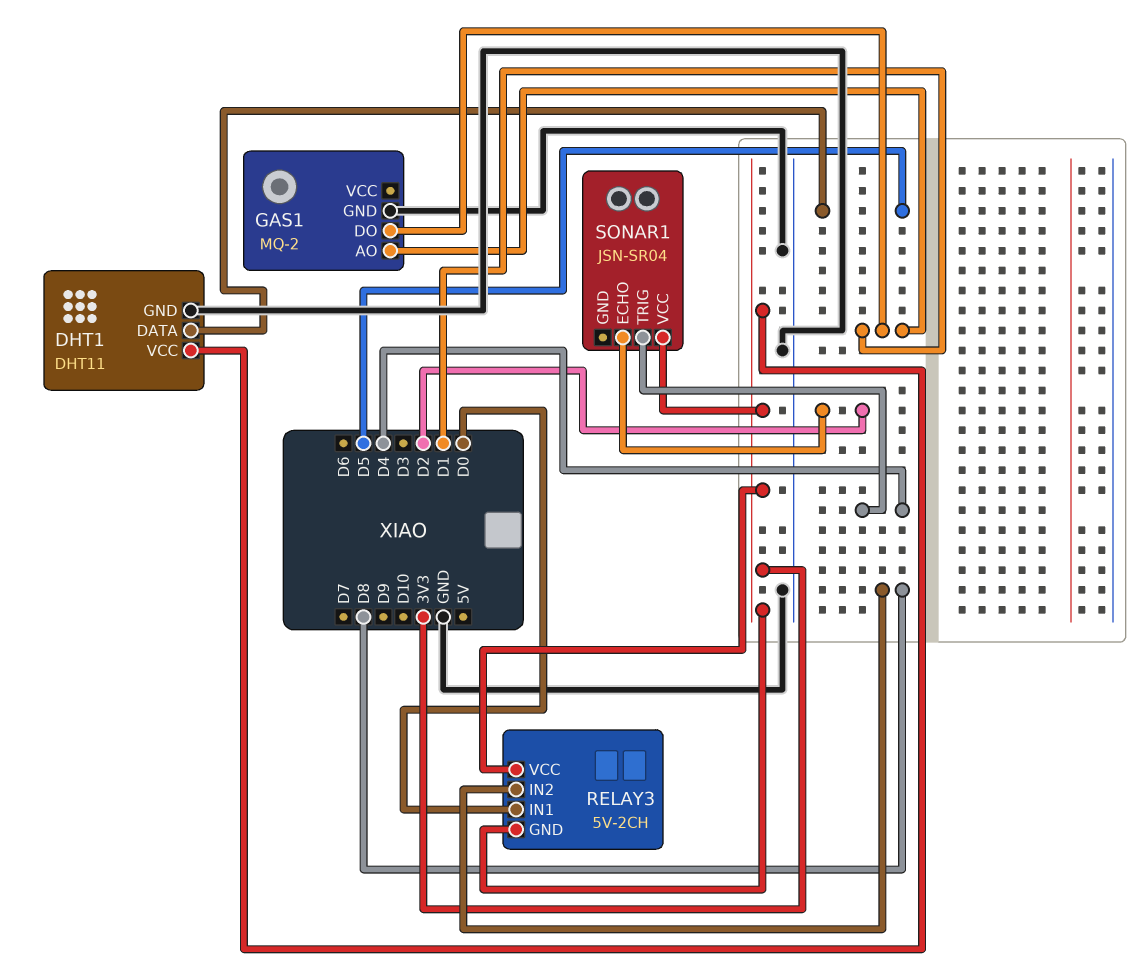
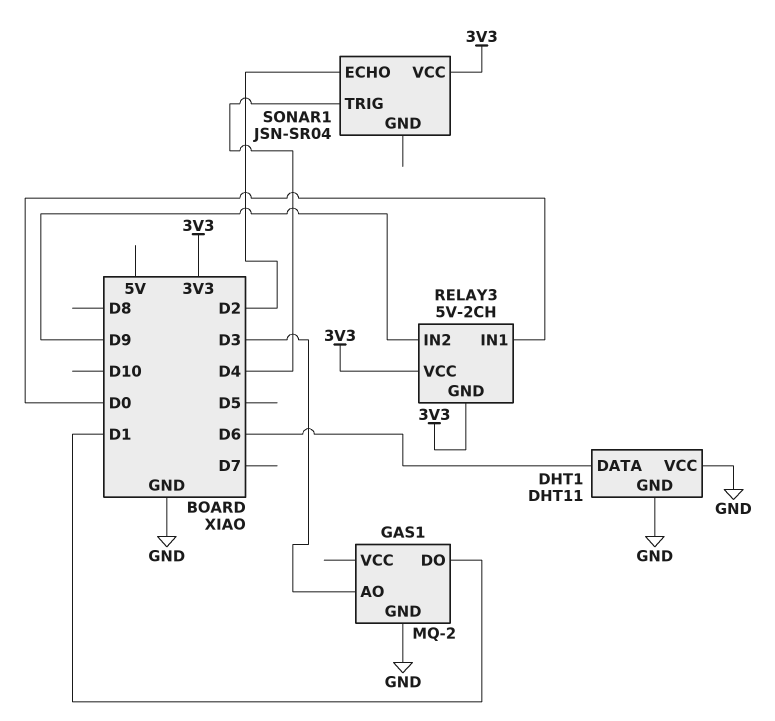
DHT1 pin DATA: D5 -> D6
DHT1 pin VCC: 3V3 -> GND
GAS1 pin AO: D1 -> D3
RELAY3 pin IN2: D8 -> D9

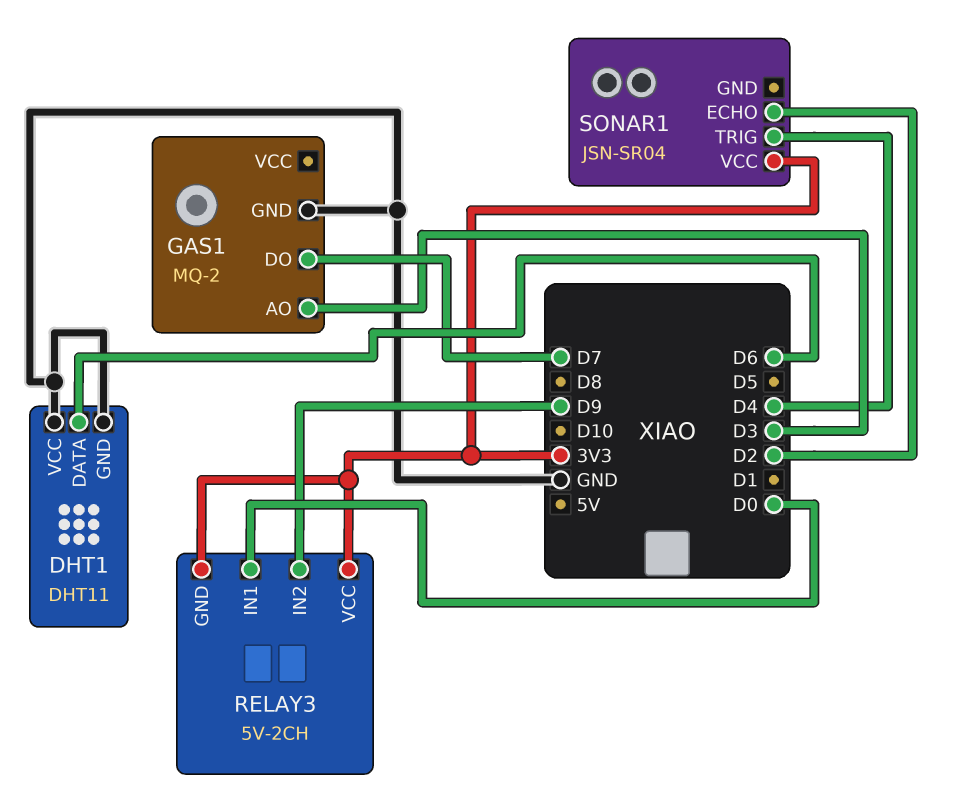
GAS1 pin DO: D1 -> D7

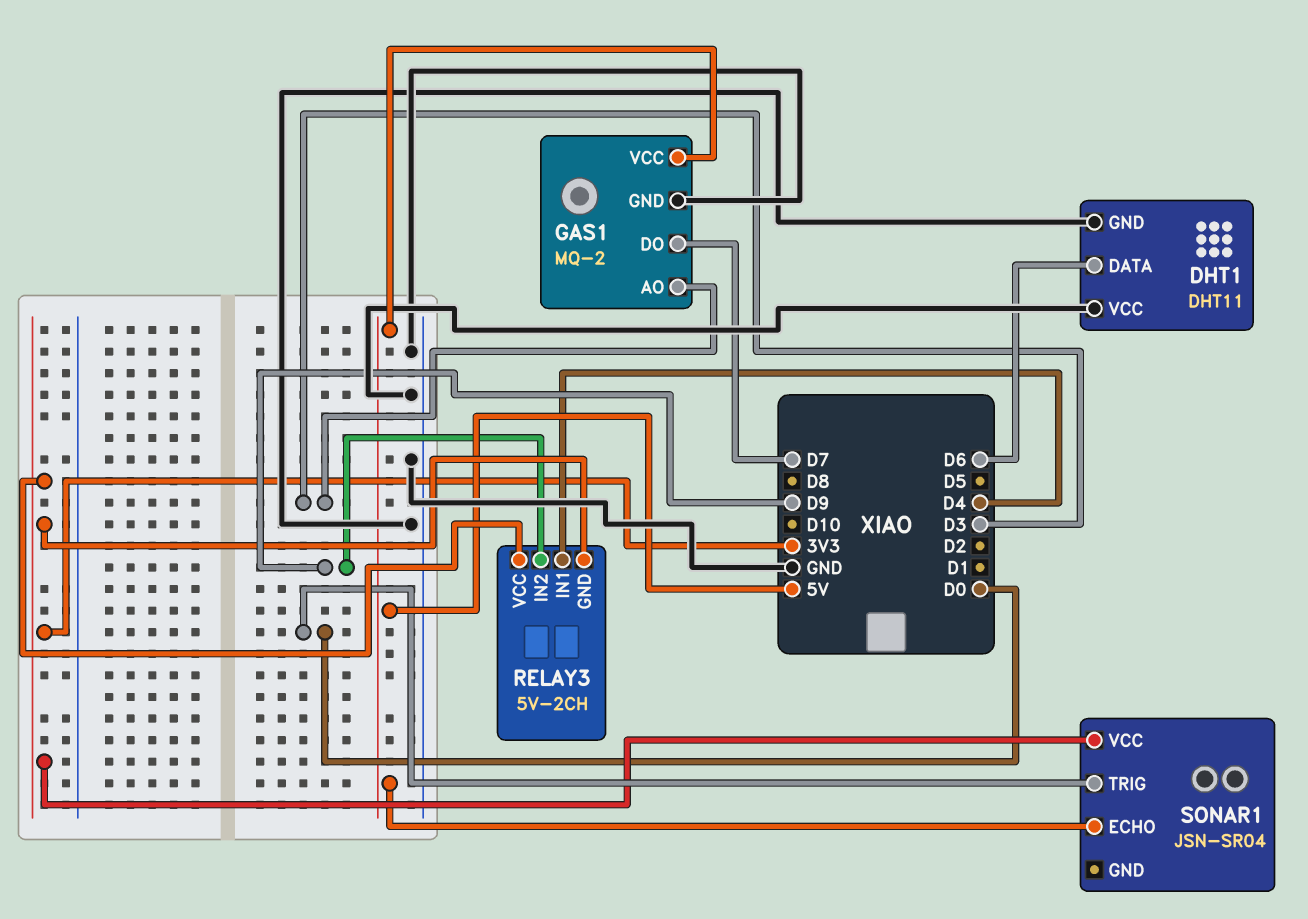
GAS1 pin VCC: none -> 5V
RELAY3 pin IN1: D0 -> D4
SONAR1 pin ECHO: D2 -> 5V
SONAR1 pin TRIG: D4 -> D0

